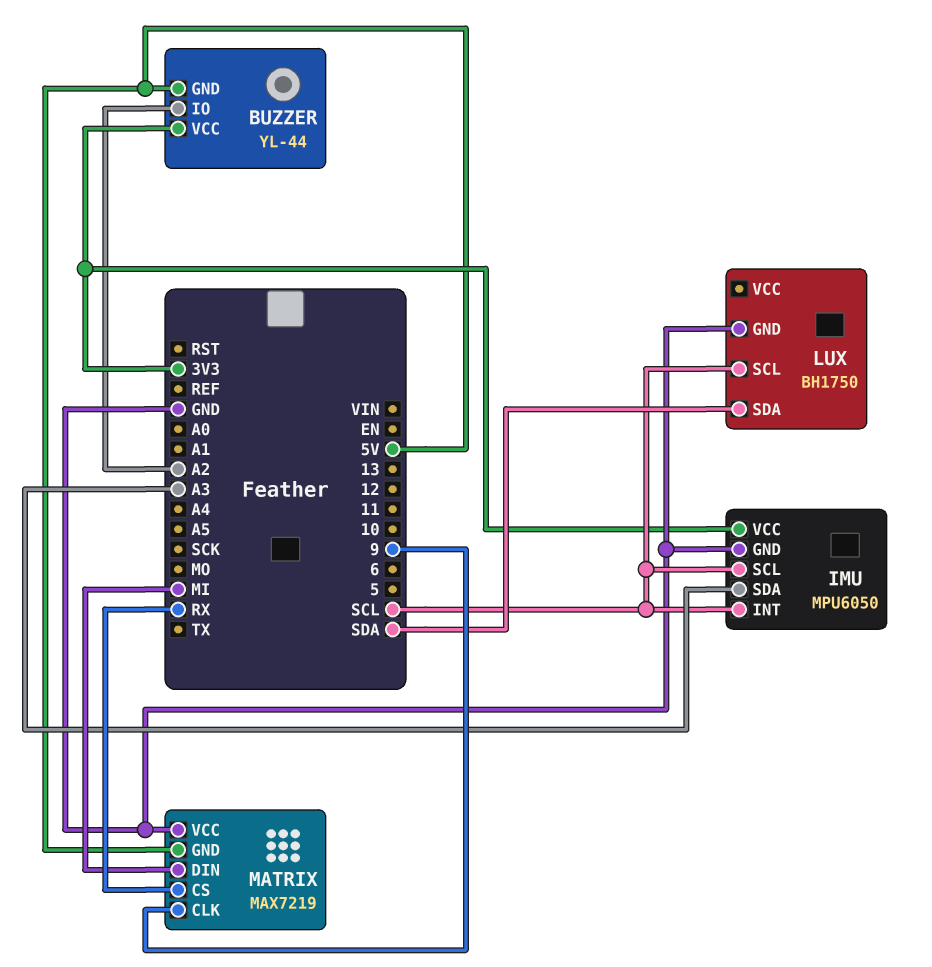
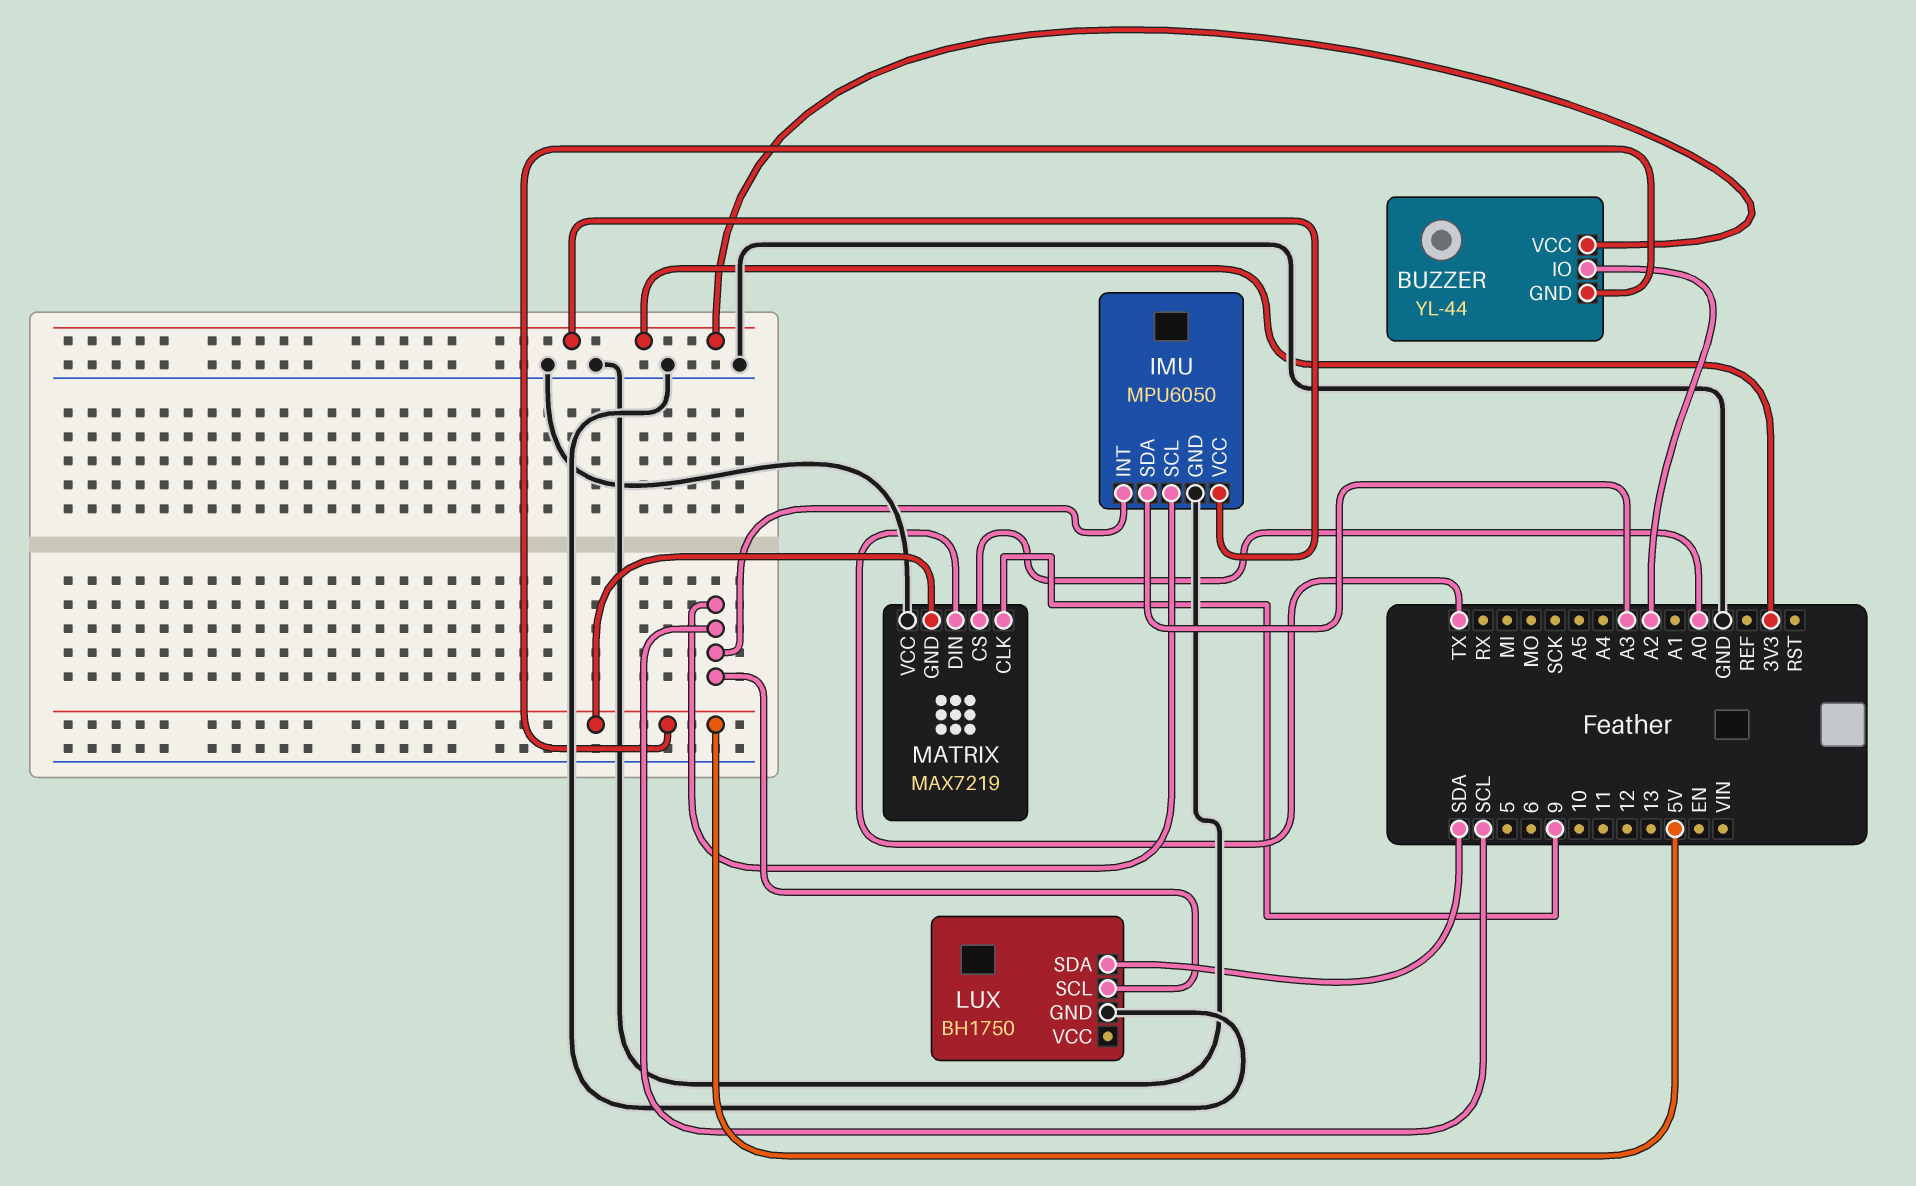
MATRIX pin CS: RX -> A0
MATRIX pin DIN: MI -> TX

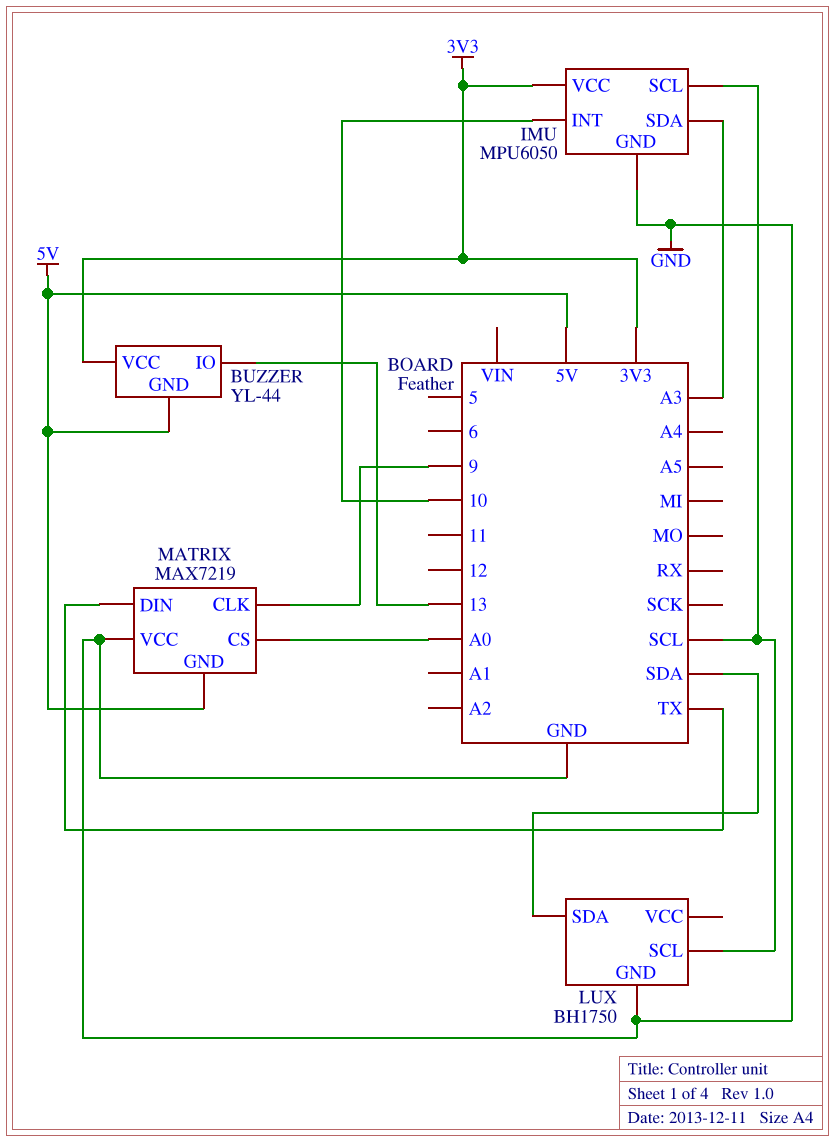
BUZZER pin IO: A2 -> 13
IMU pin INT: SCL -> 10

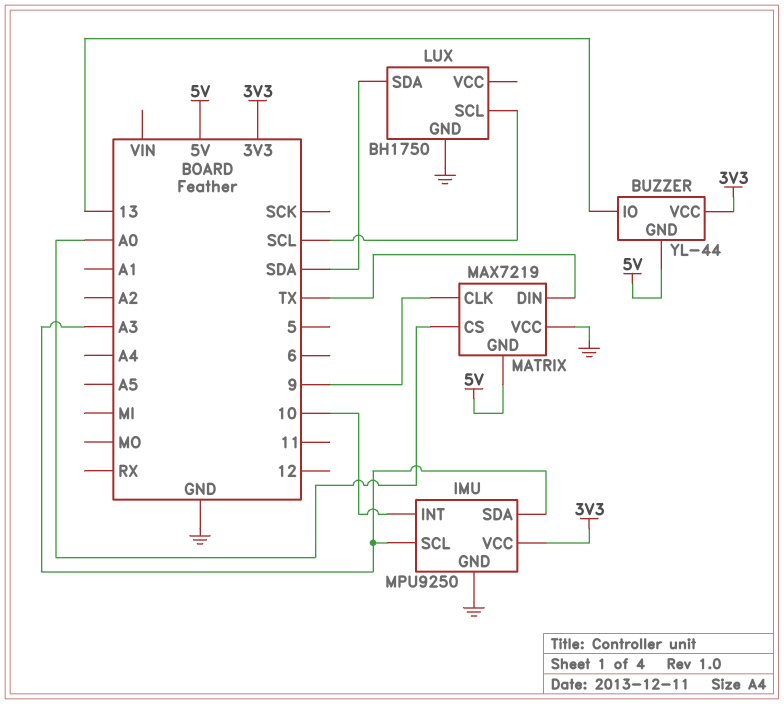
IMU: MPU6050 -> MPU9250
IMU pin SCL: SCL -> A3

